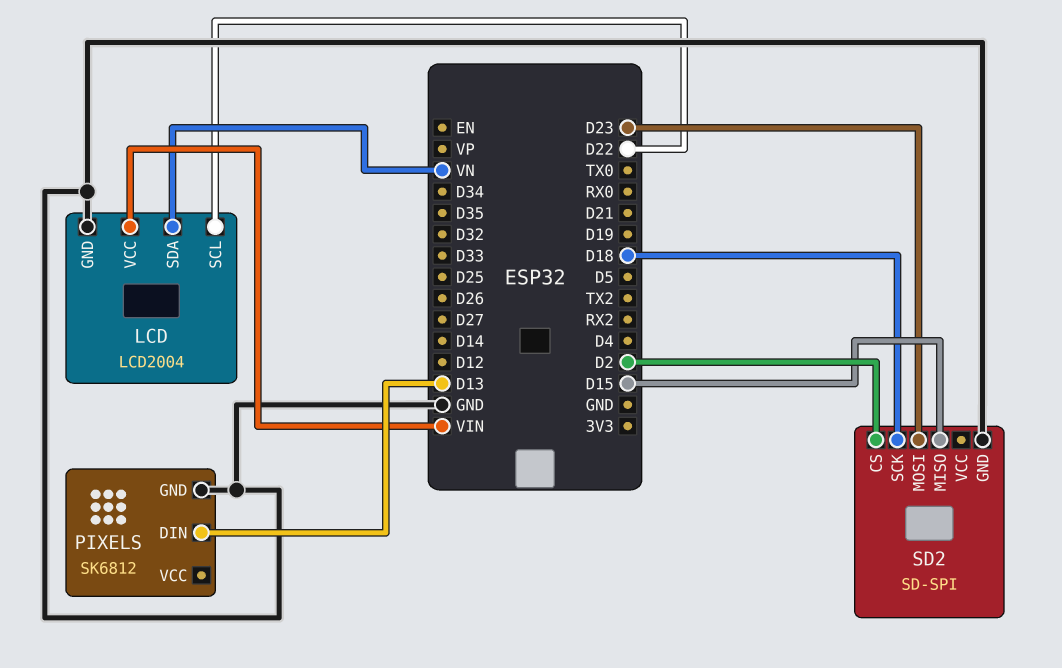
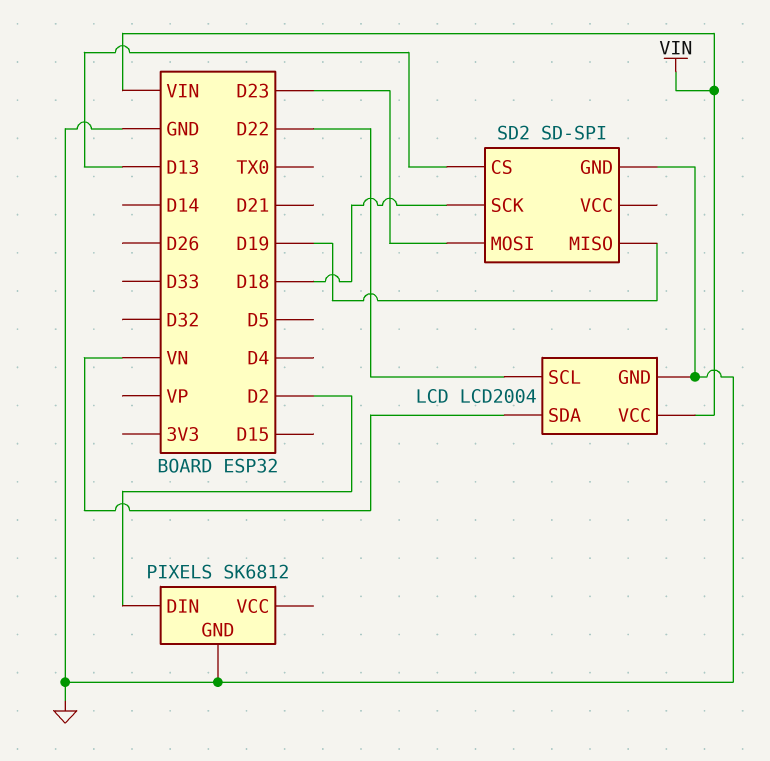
PIXELS pin DIN: D13 -> D2
SD2 pin CS: D2 -> D13
SD2 pin MISO: D15 -> D19

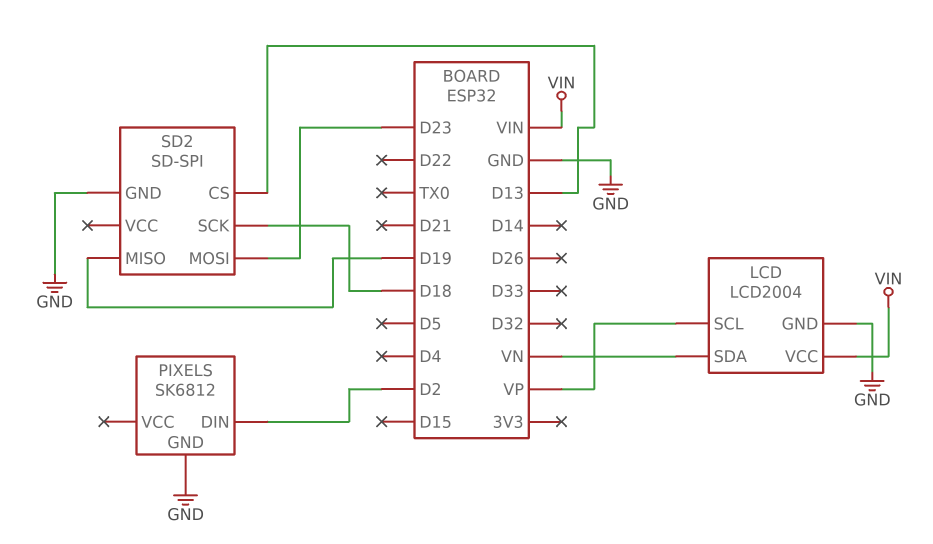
LCD pin SCL: D22 -> VP

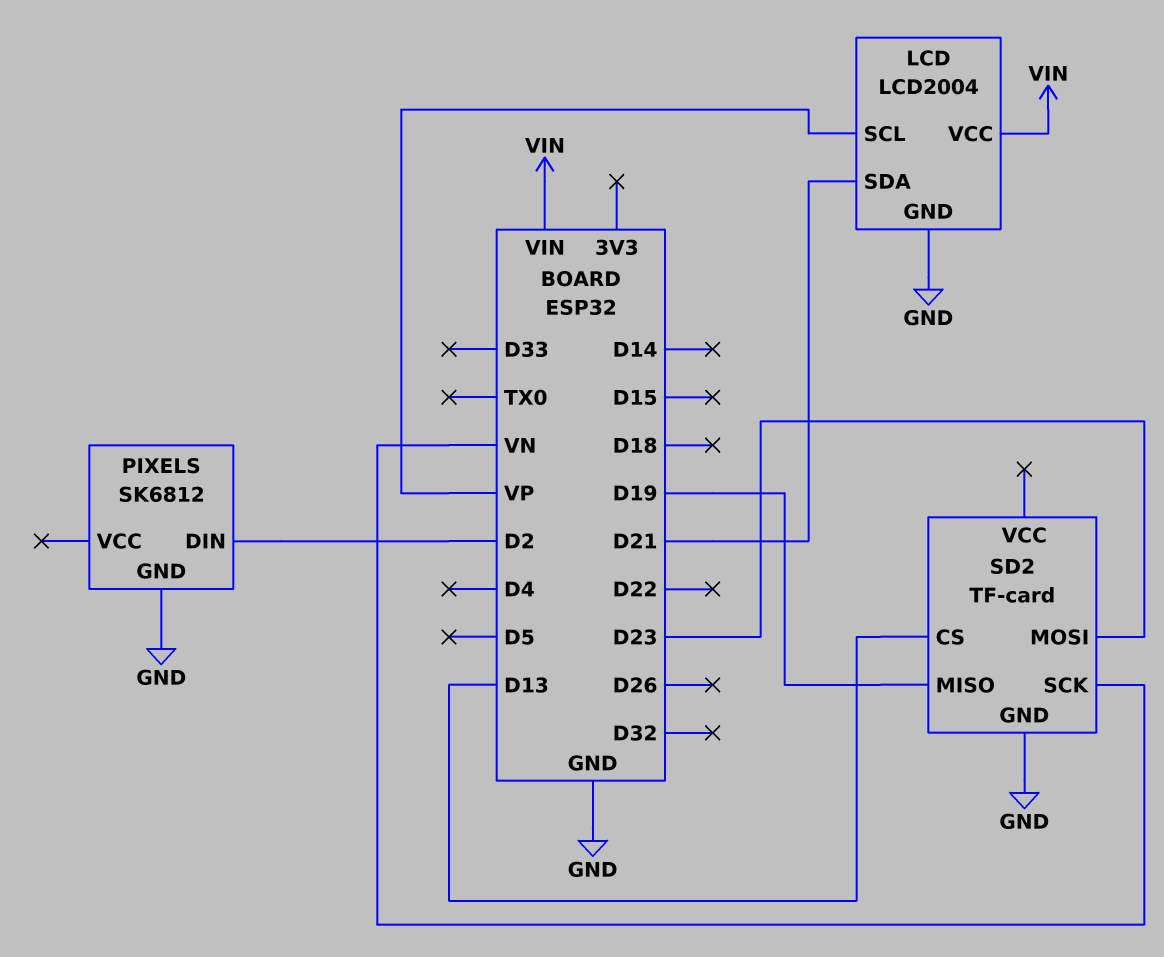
LCD pin SDA: VN -> D21
SD2: SD-SPI -> TF-card
SD2 pin SCK: D18 -> VN

